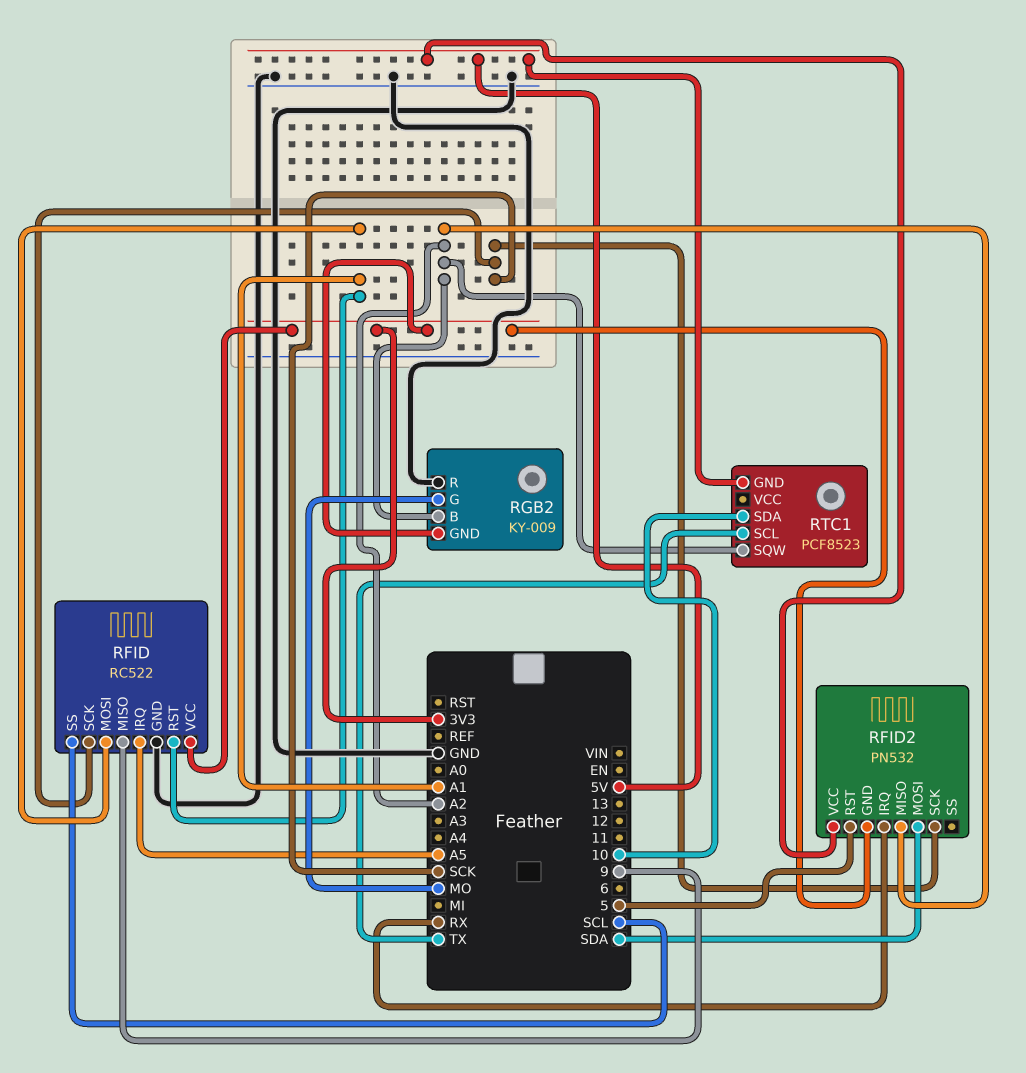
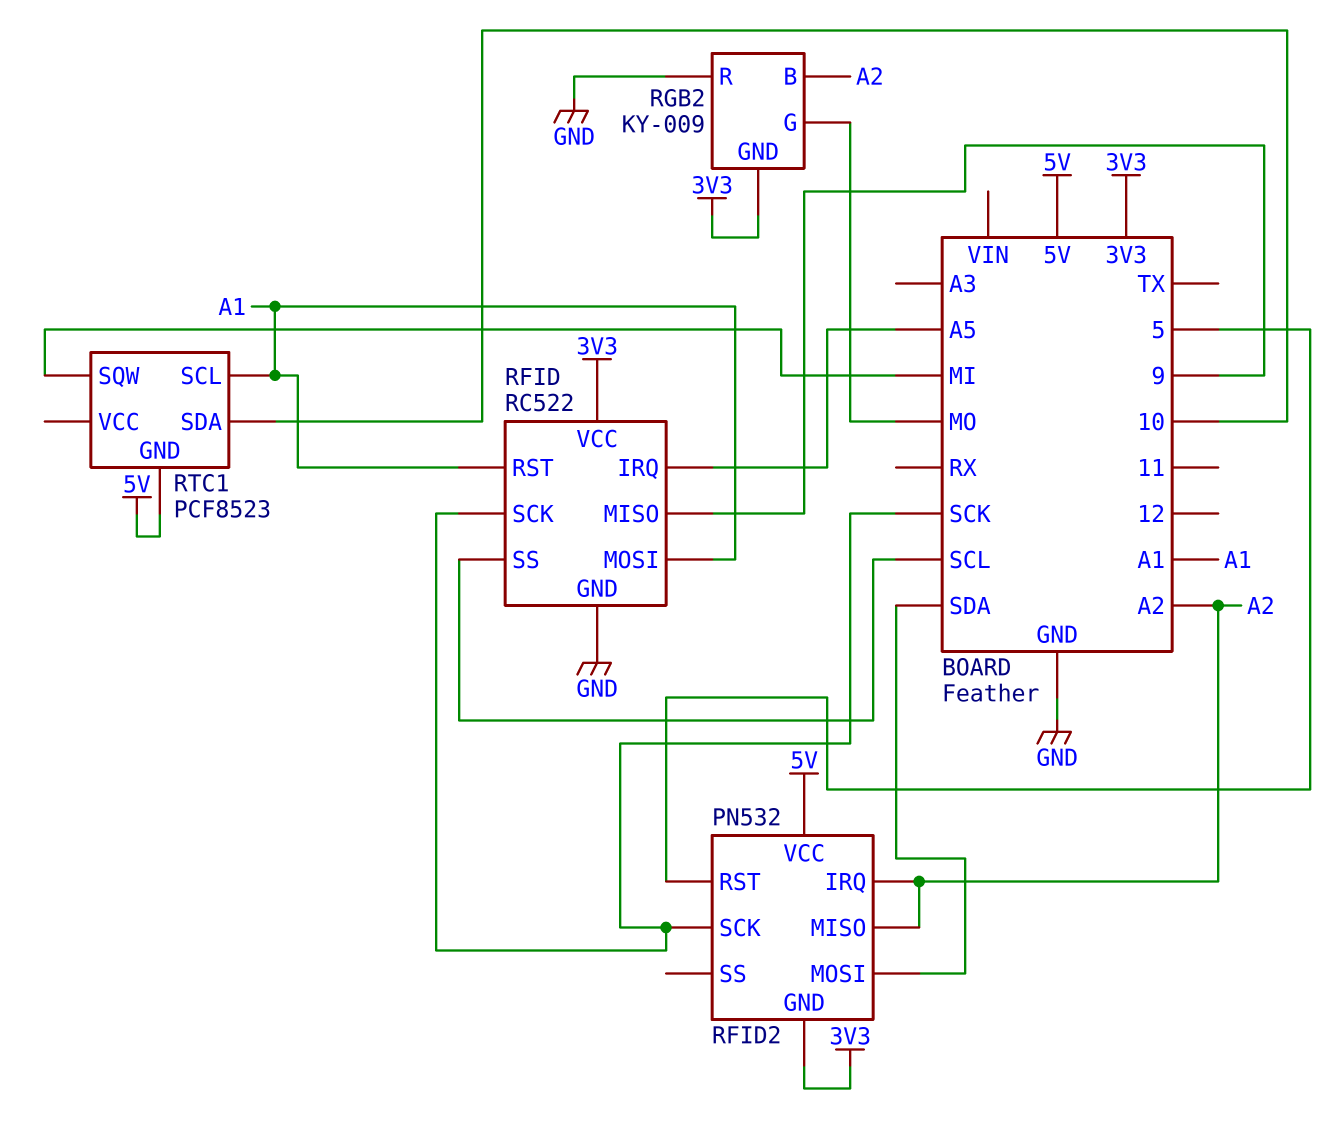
RFID2 pin IRQ: RX -> A2
RTC1 pin SCL: TX -> A1
RTC1 pin SQW: A2 -> MI

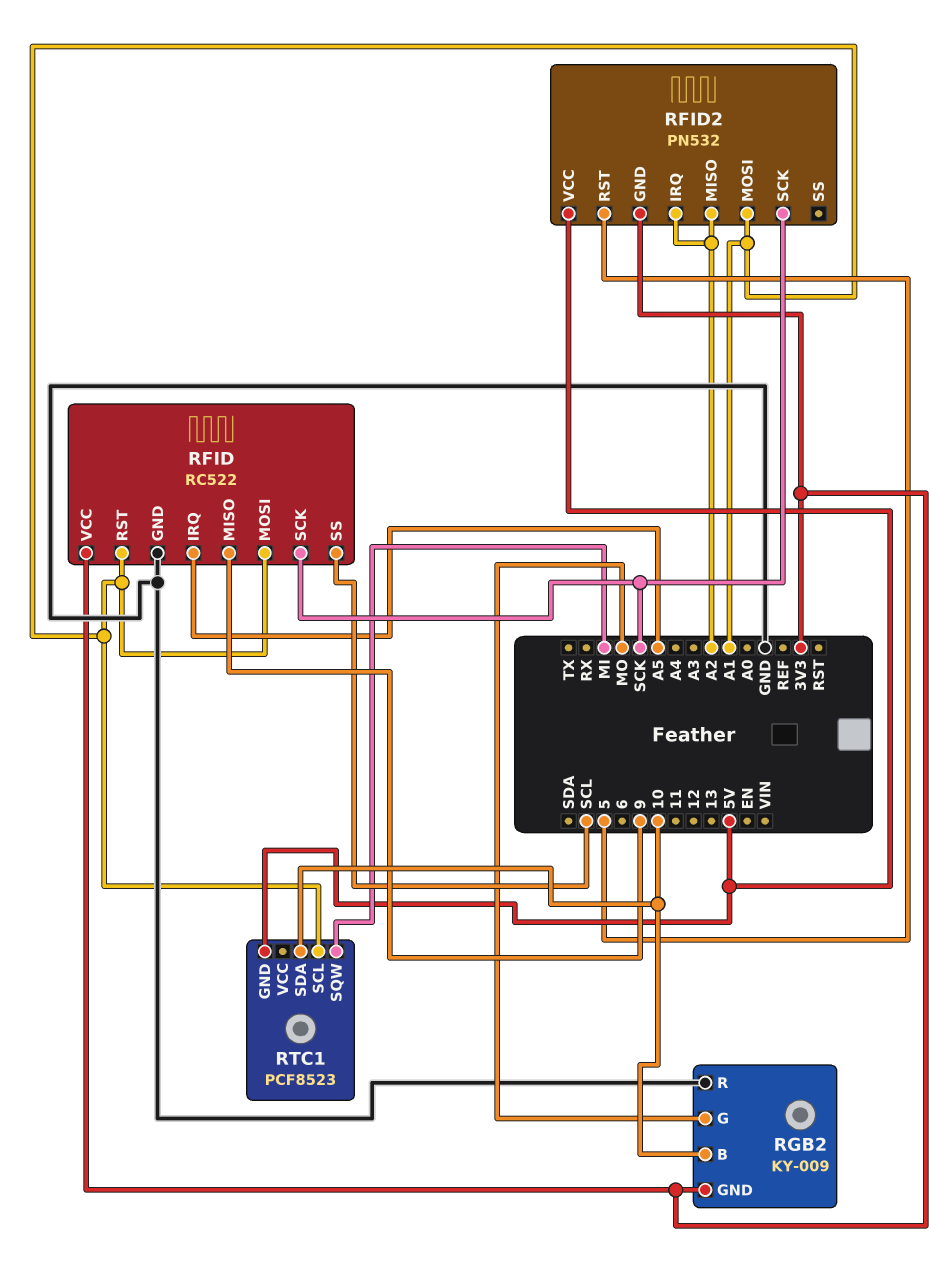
RFID2 pin MOSI: SDA -> A1
RGB2 pin B: A2 -> 10

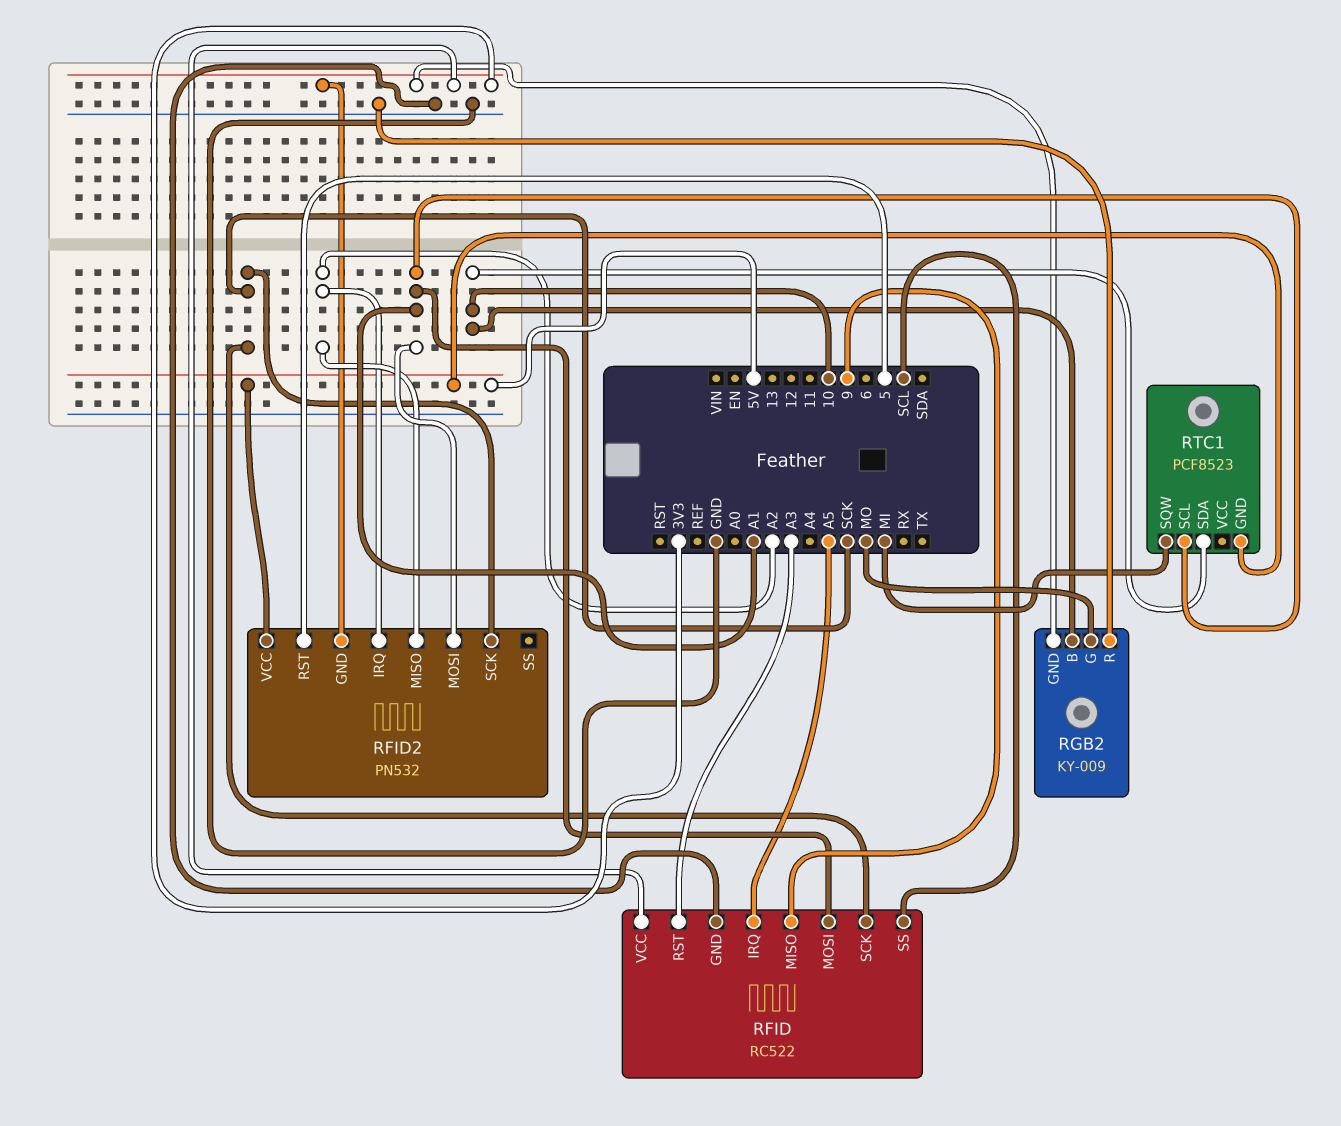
RFID pin RST: A1 -> A3

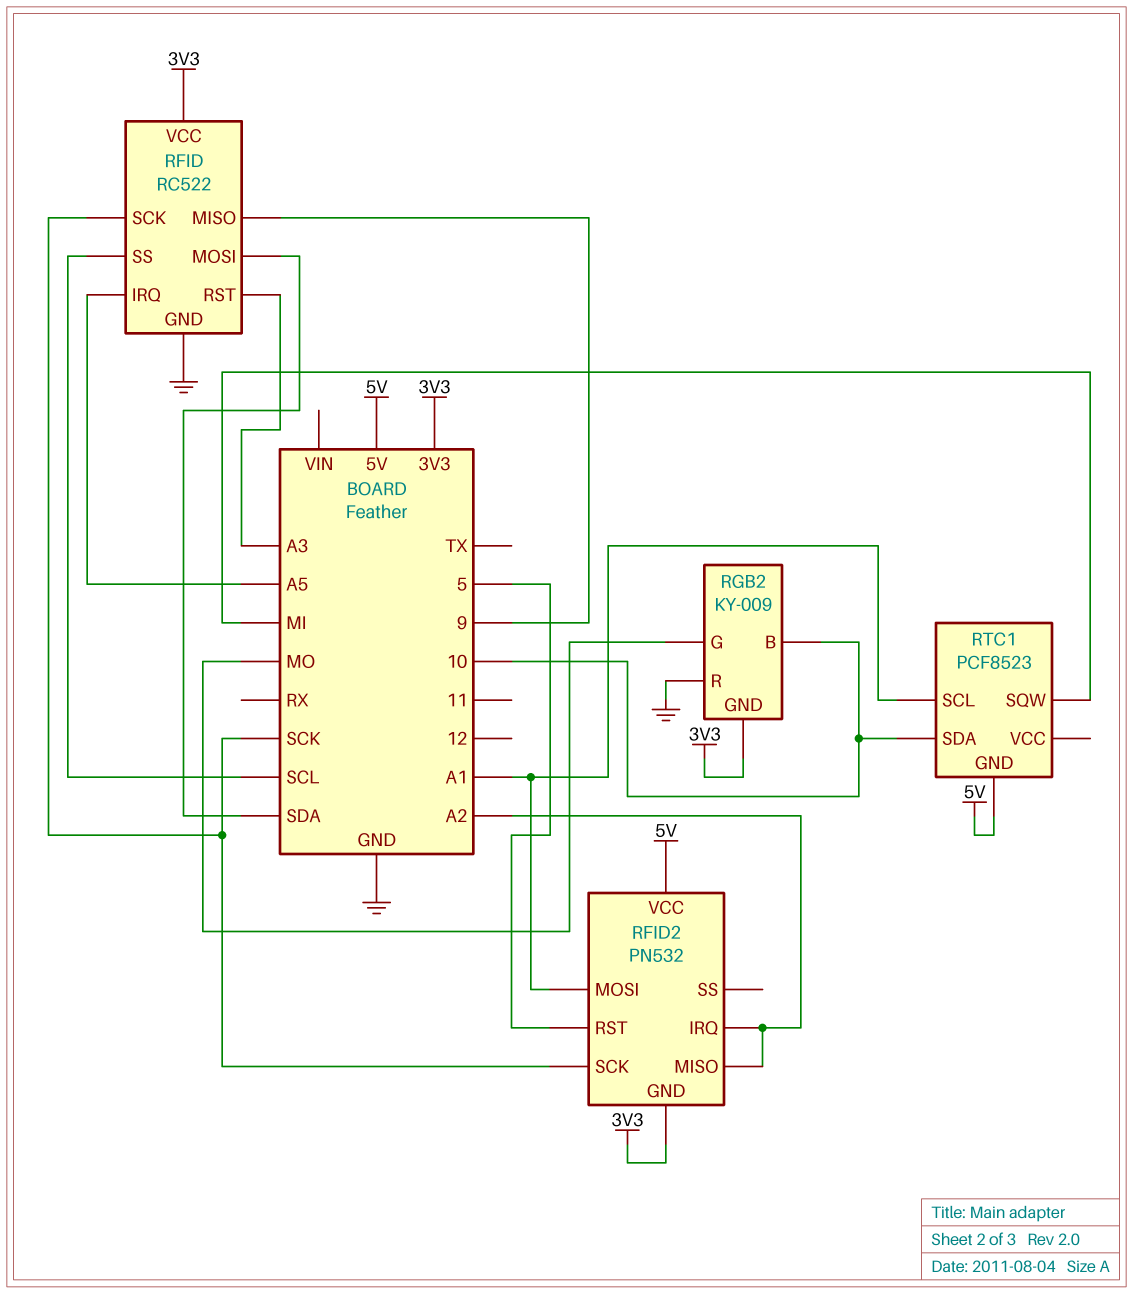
RFID pin MOSI: A1 -> SDA

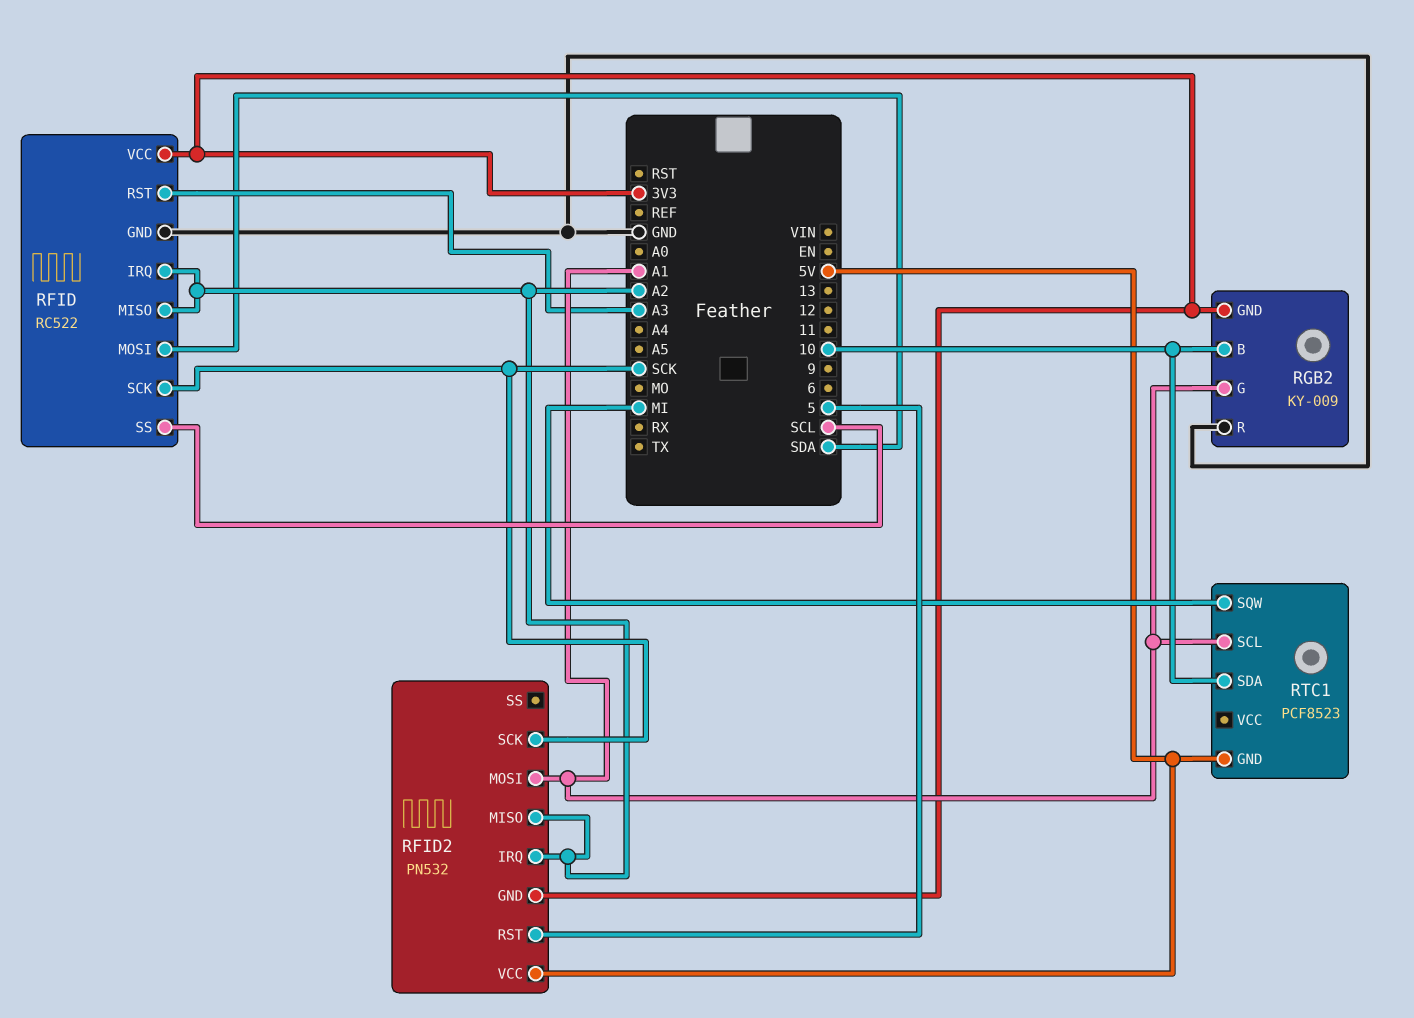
RFID pin IRQ: A5 -> A2
RFID pin MISO: 9 -> A2
RGB2 pin G: MO -> A1

